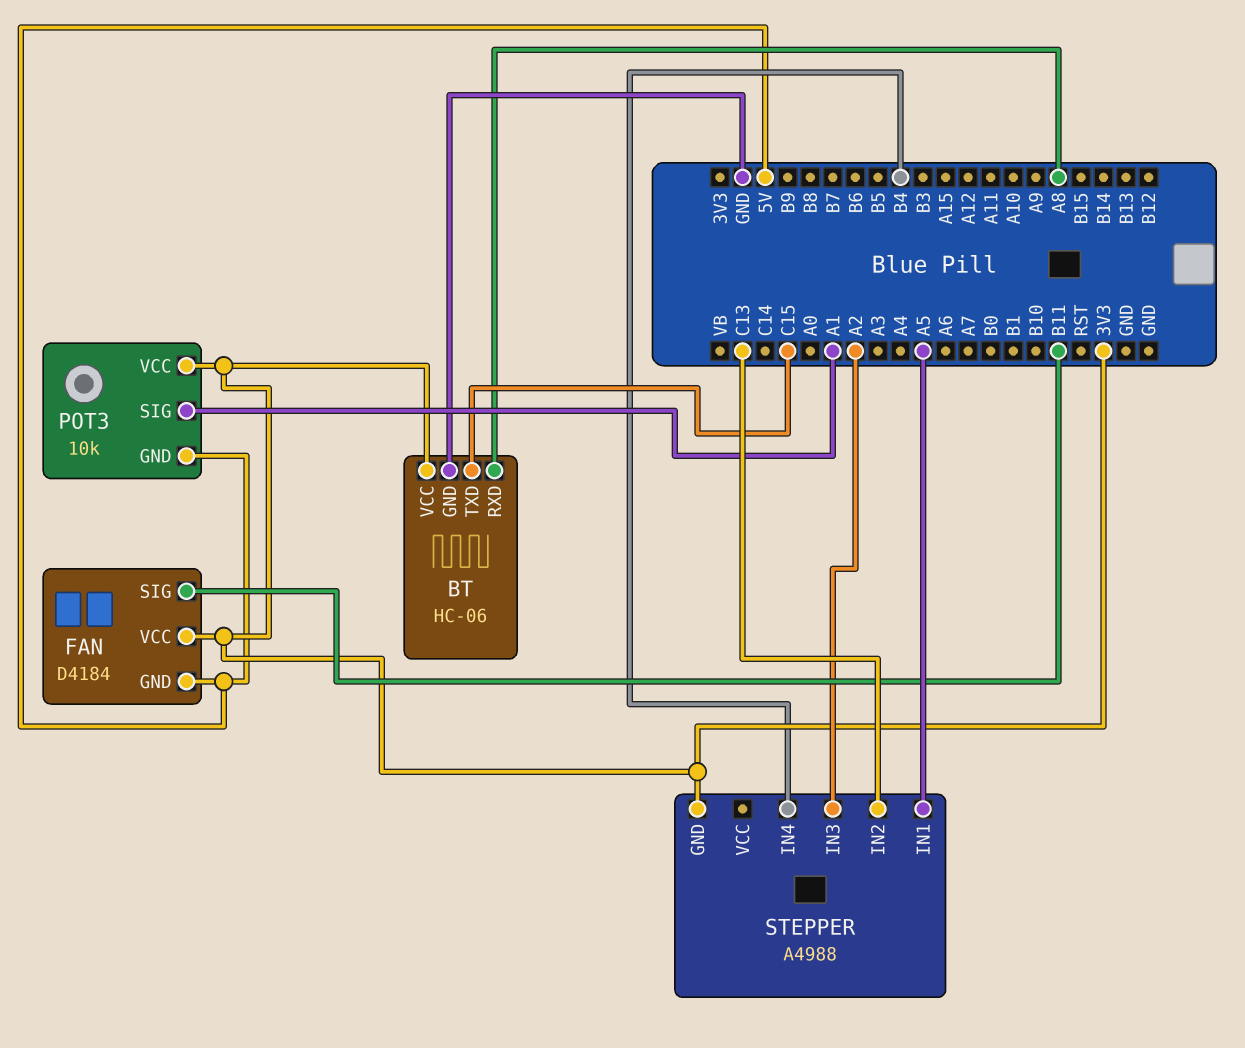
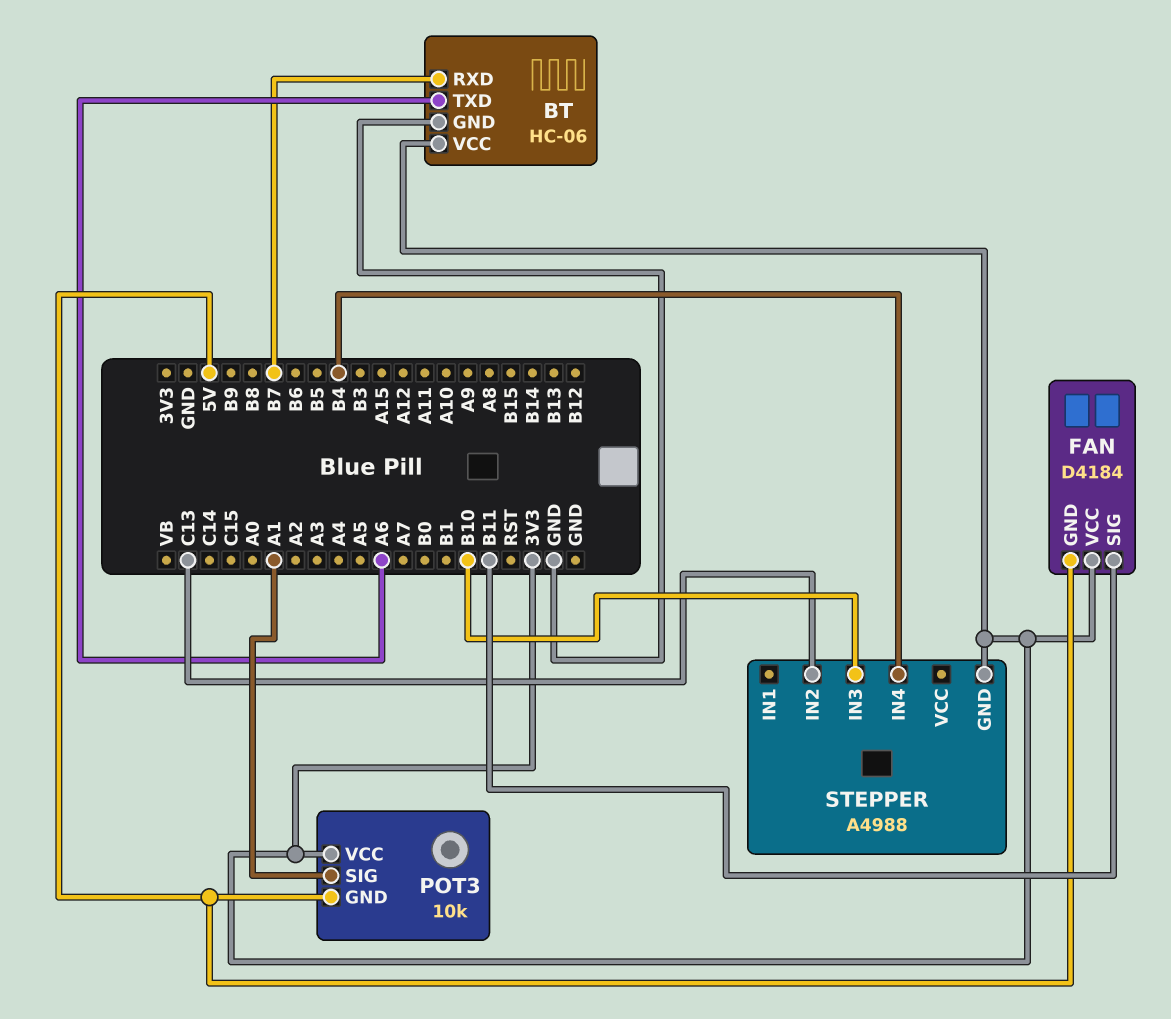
BT pin RXD: A8 -> B7
BT pin TXD: C15 -> A6
STEPPER pin IN1: A5 -> none
STEPPER pin IN3: A2 -> B10

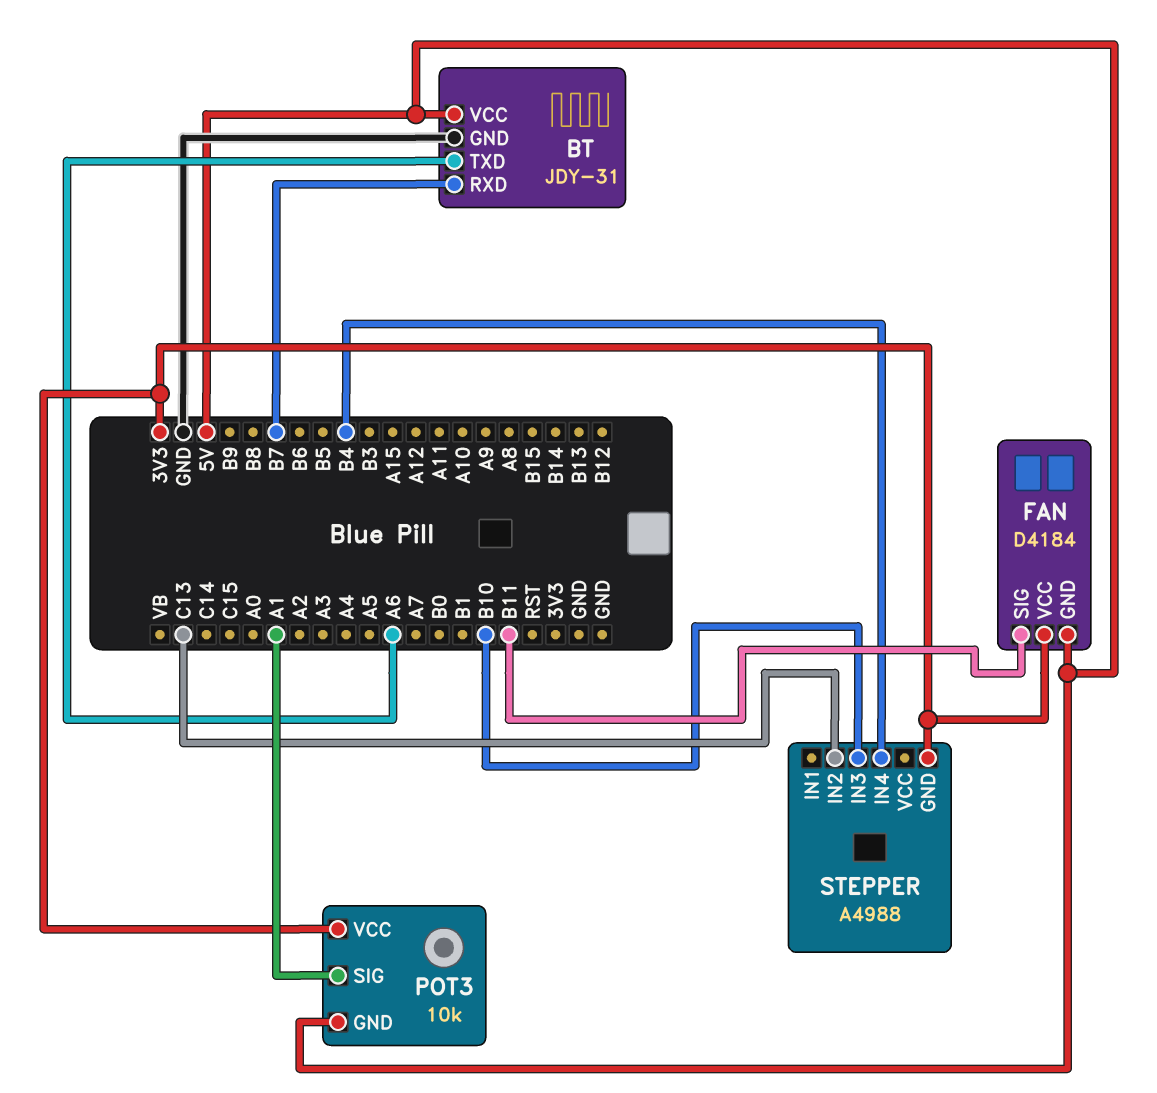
BT: HC-06 -> JDY-31
BT pin VCC: 3V3 -> 5V

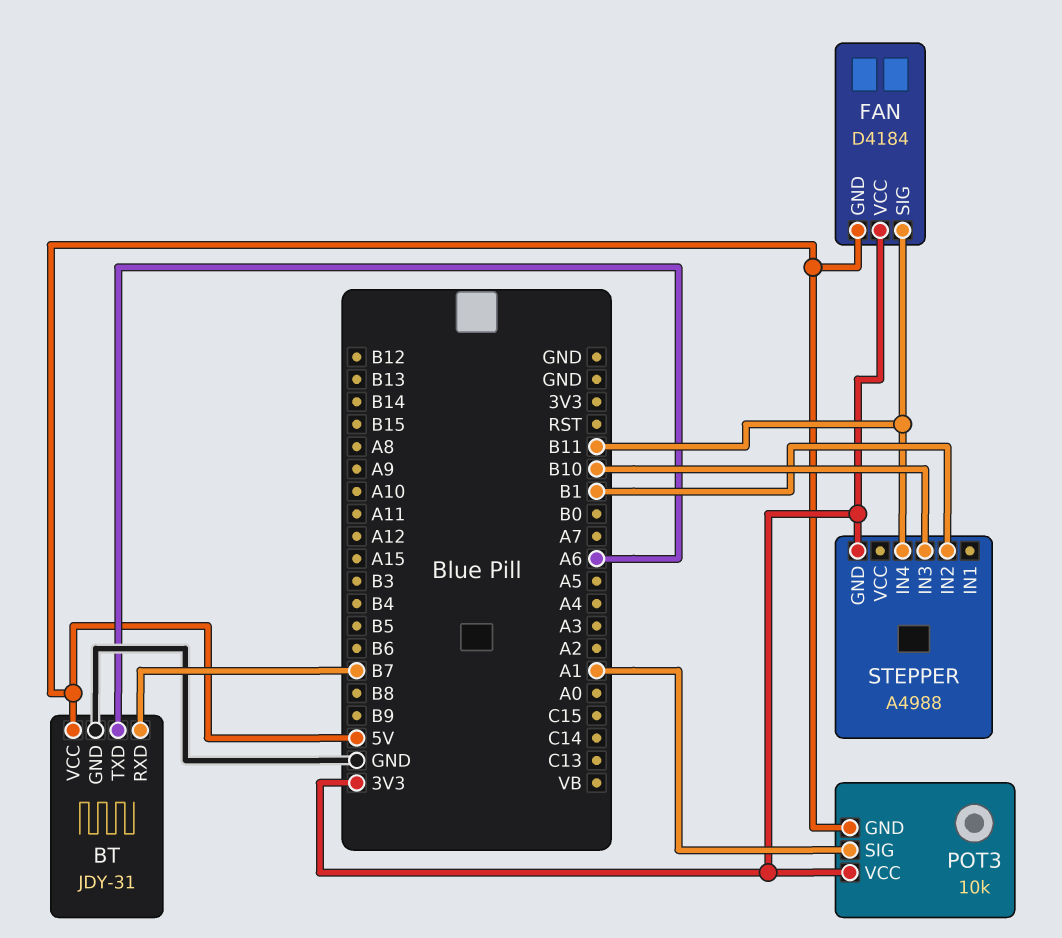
STEPPER pin IN2: C13 -> B1
STEPPER pin IN4: B4 -> B11

